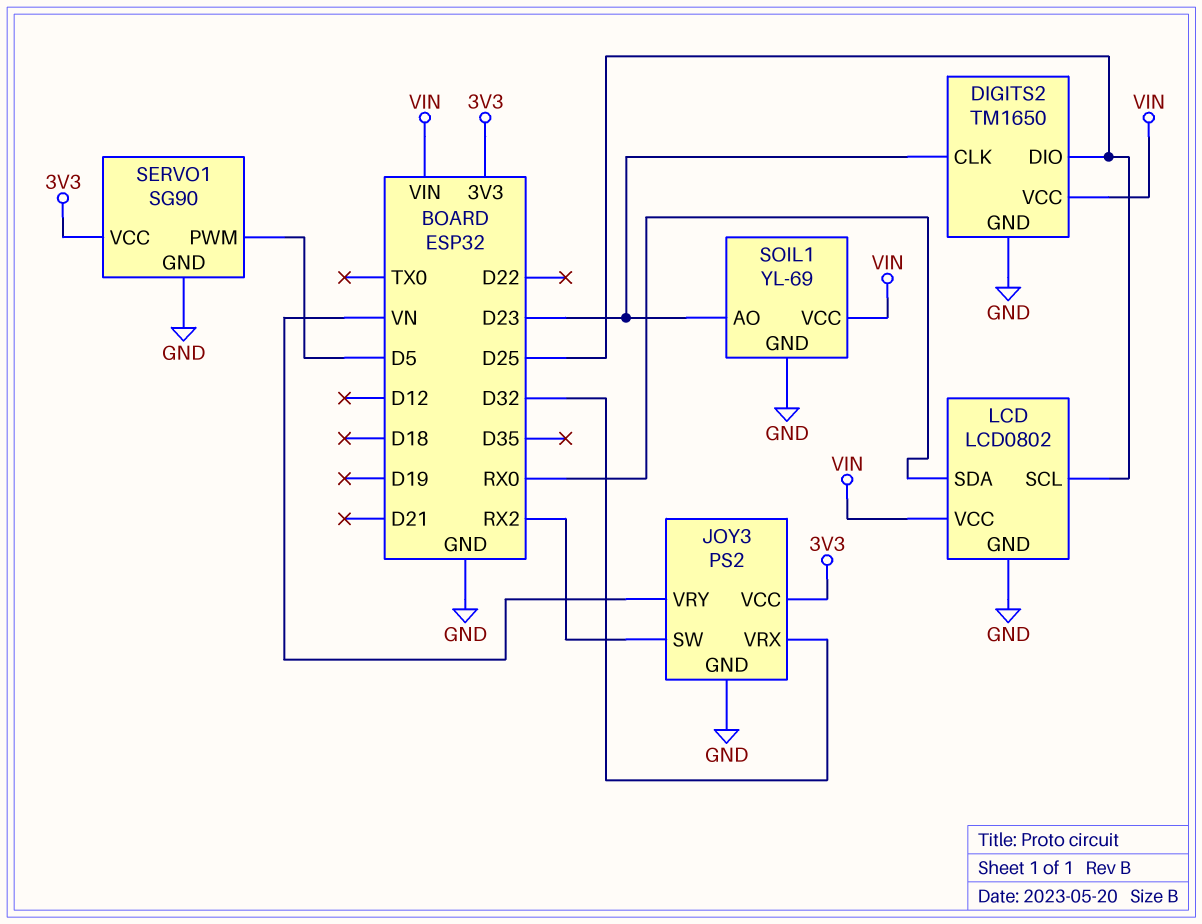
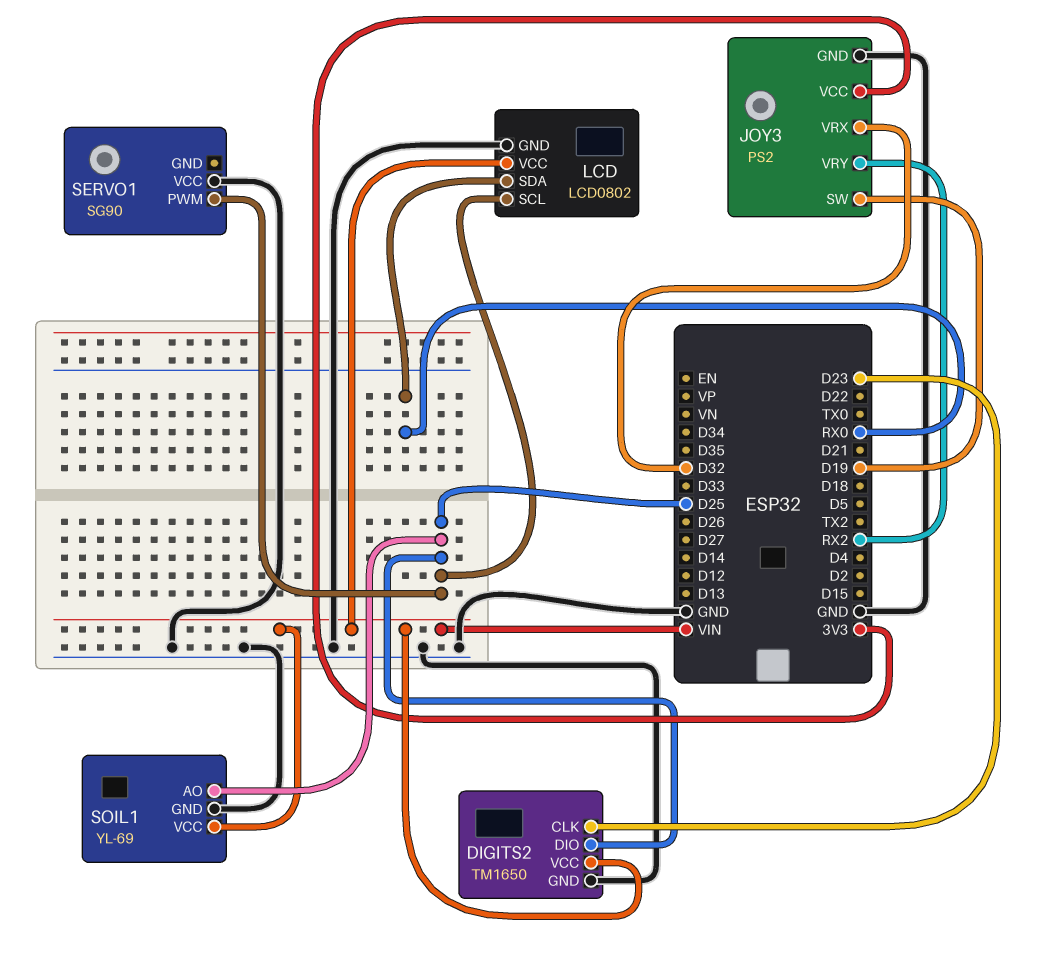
JOY3 pin SW: RX2 -> D19
JOY3 pin VRY: VN -> RX2
SERVO1 pin GND: GND -> none
SERVO1 pin PWM: D5 -> D25
SERVO1 pin VCC: 3V3 -> GND
SOIL1 pin AO: D23 -> D25

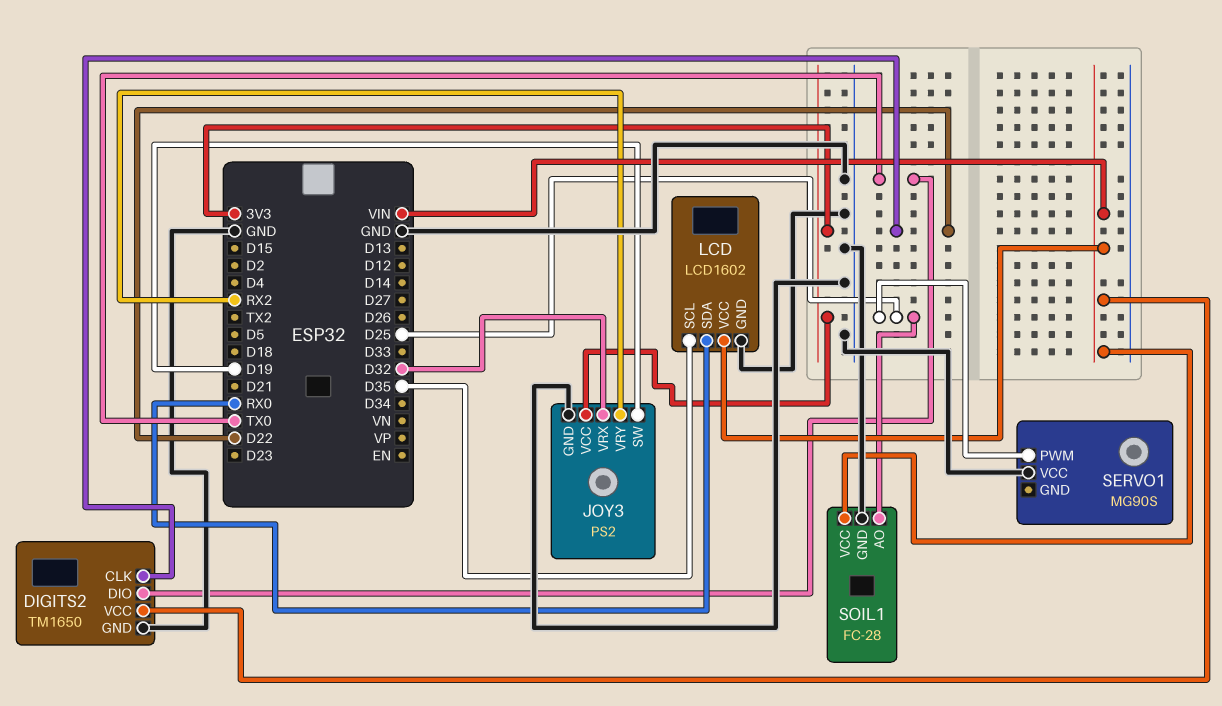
DIGITS2 pin CLK: D23 -> D22
DIGITS2 pin DIO: D25 -> TX0
LCD: LCD0802 -> LCD1602
LCD pin SCL: D25 -> D35
SERVO1: SG90 -> MG90S
SOIL1: YL-69 -> FC-28

